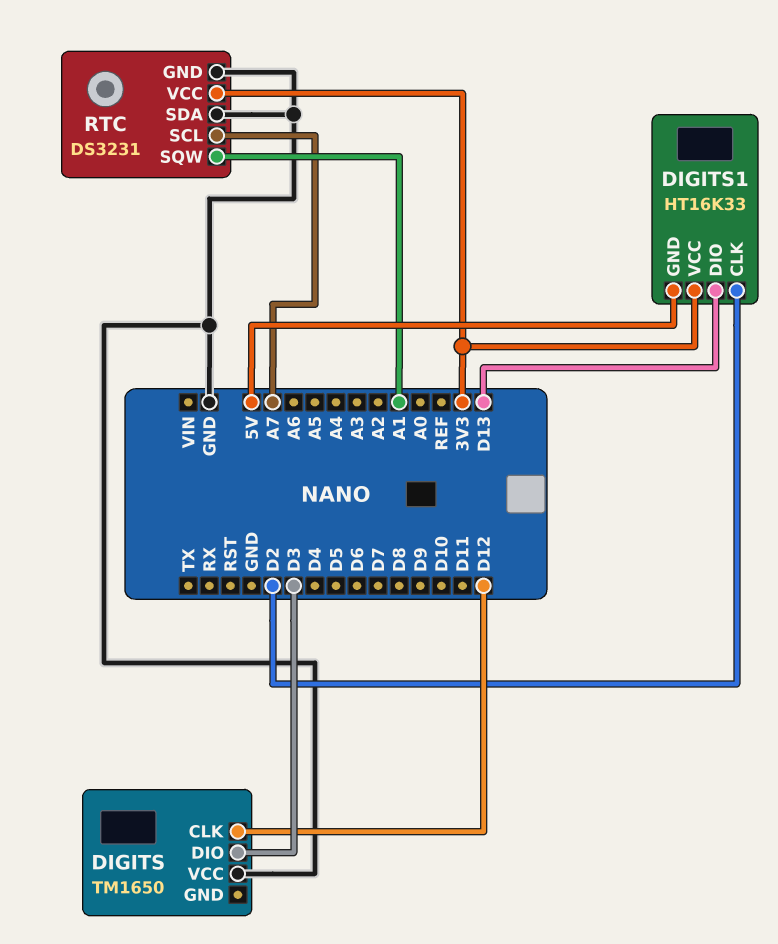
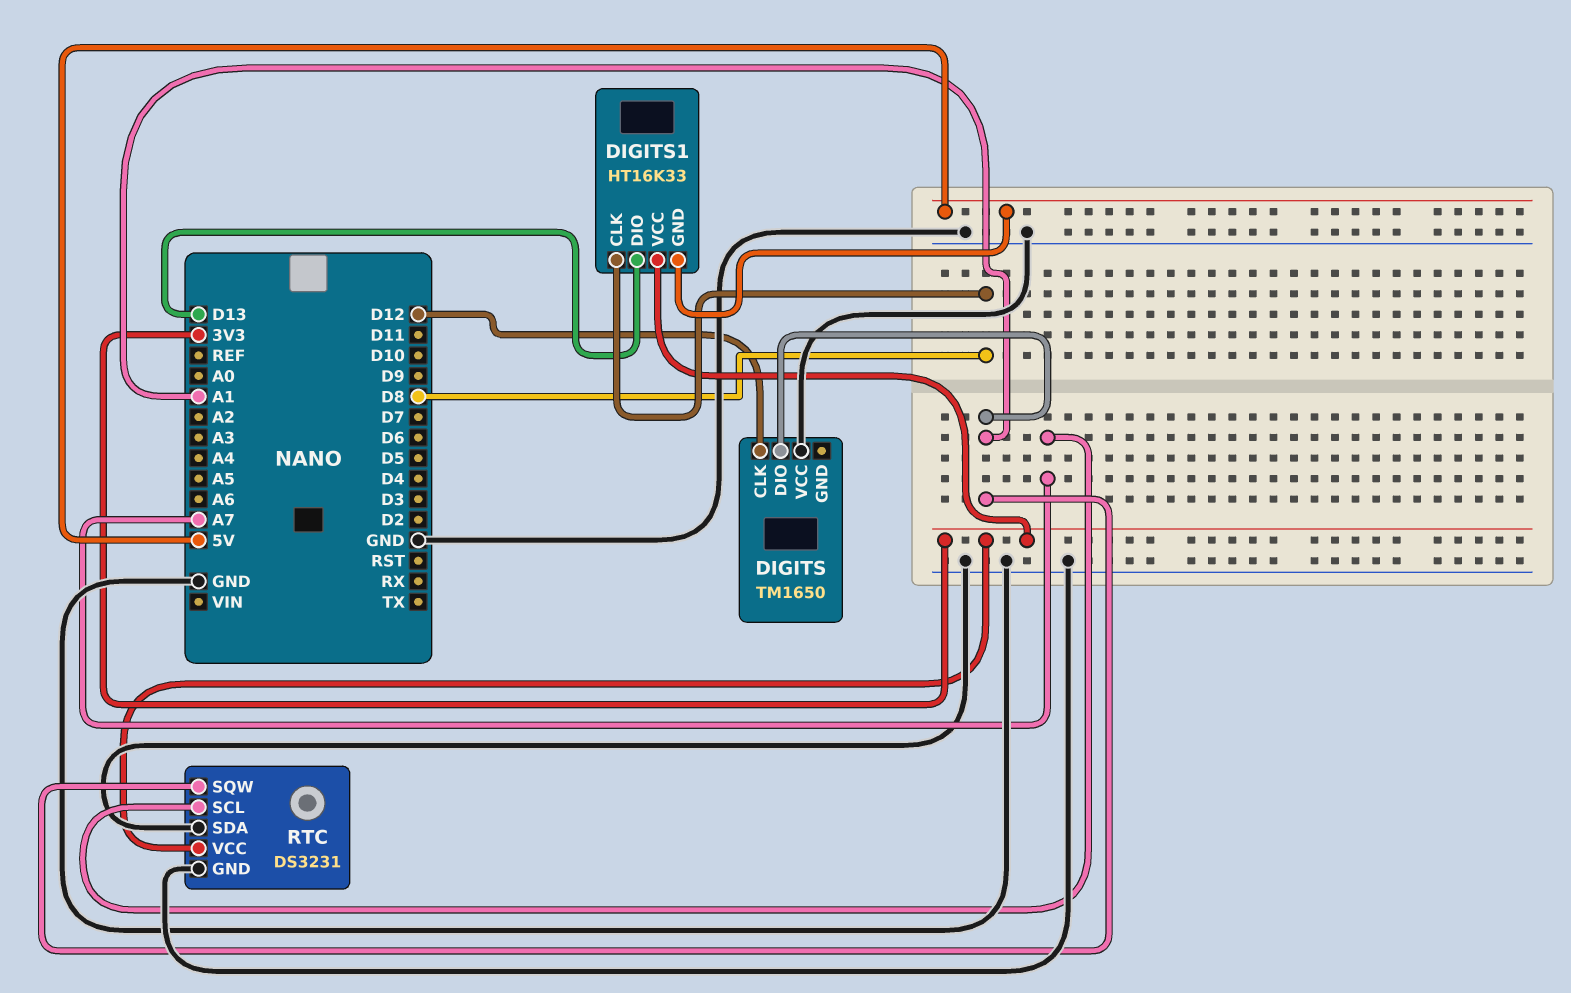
DIGITS pin DIO: D3 -> A1
DIGITS1 pin CLK: D2 -> D8

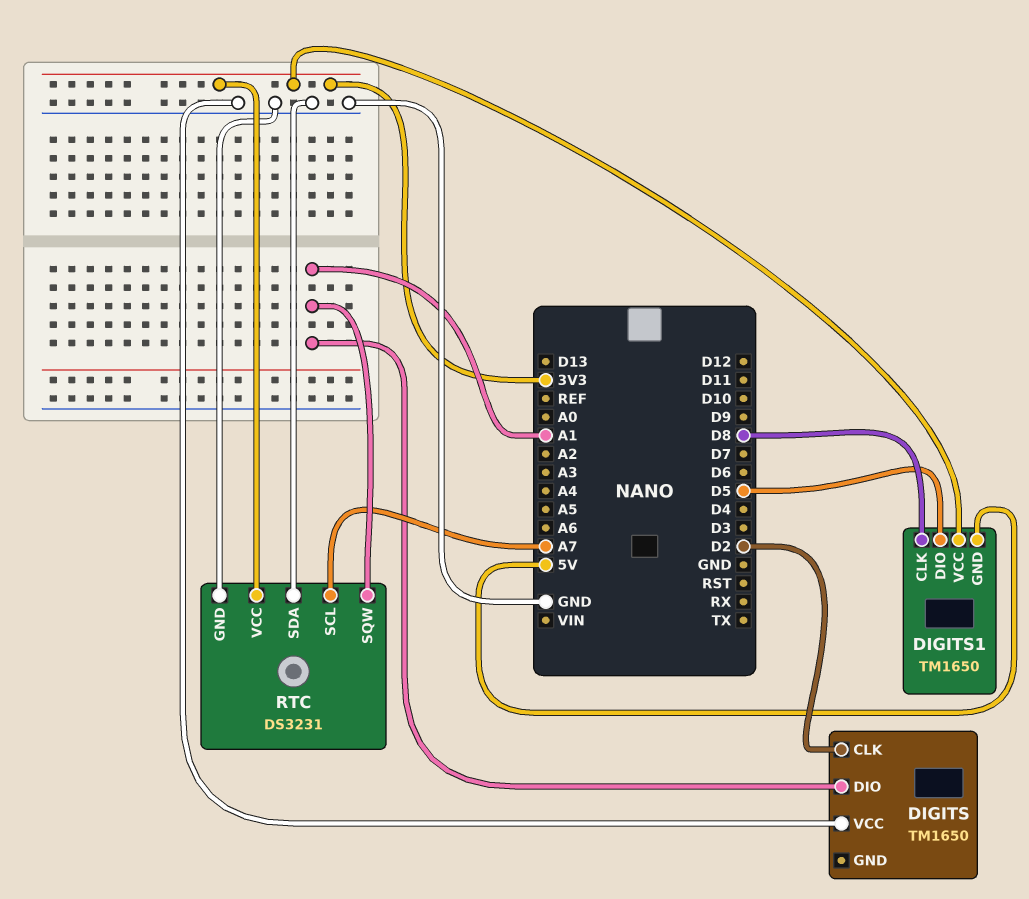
DIGITS pin CLK: D12 -> D2
DIGITS1: HT16K33 -> TM1650
DIGITS1 pin DIO: D13 -> D5

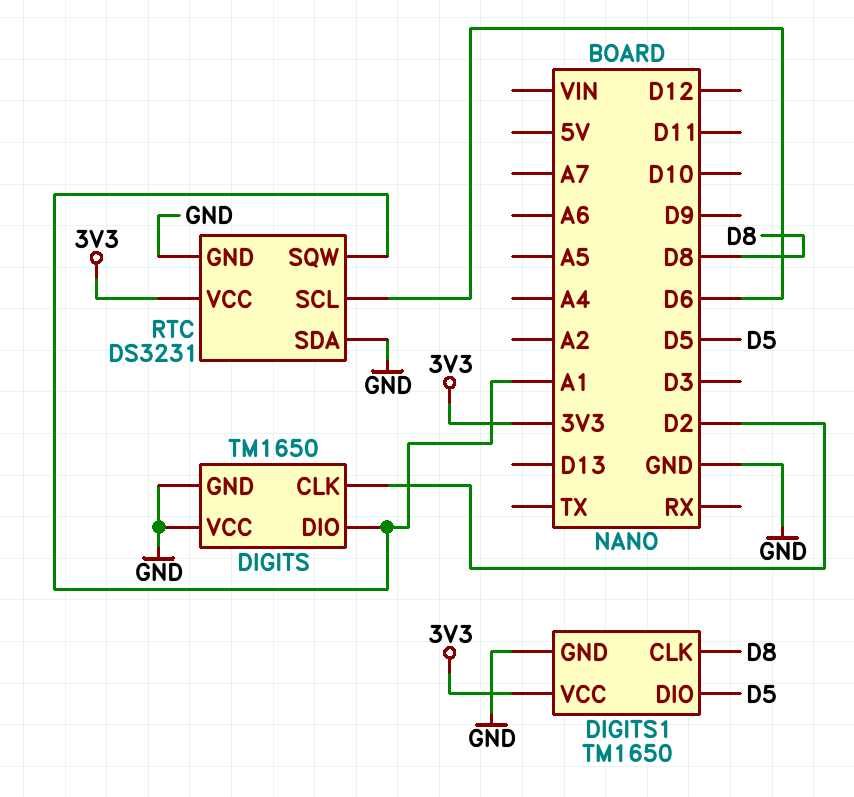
DIGITS pin GND: none -> GND
DIGITS1 pin GND: 5V -> GND
RTC pin SCL: A7 -> D6

